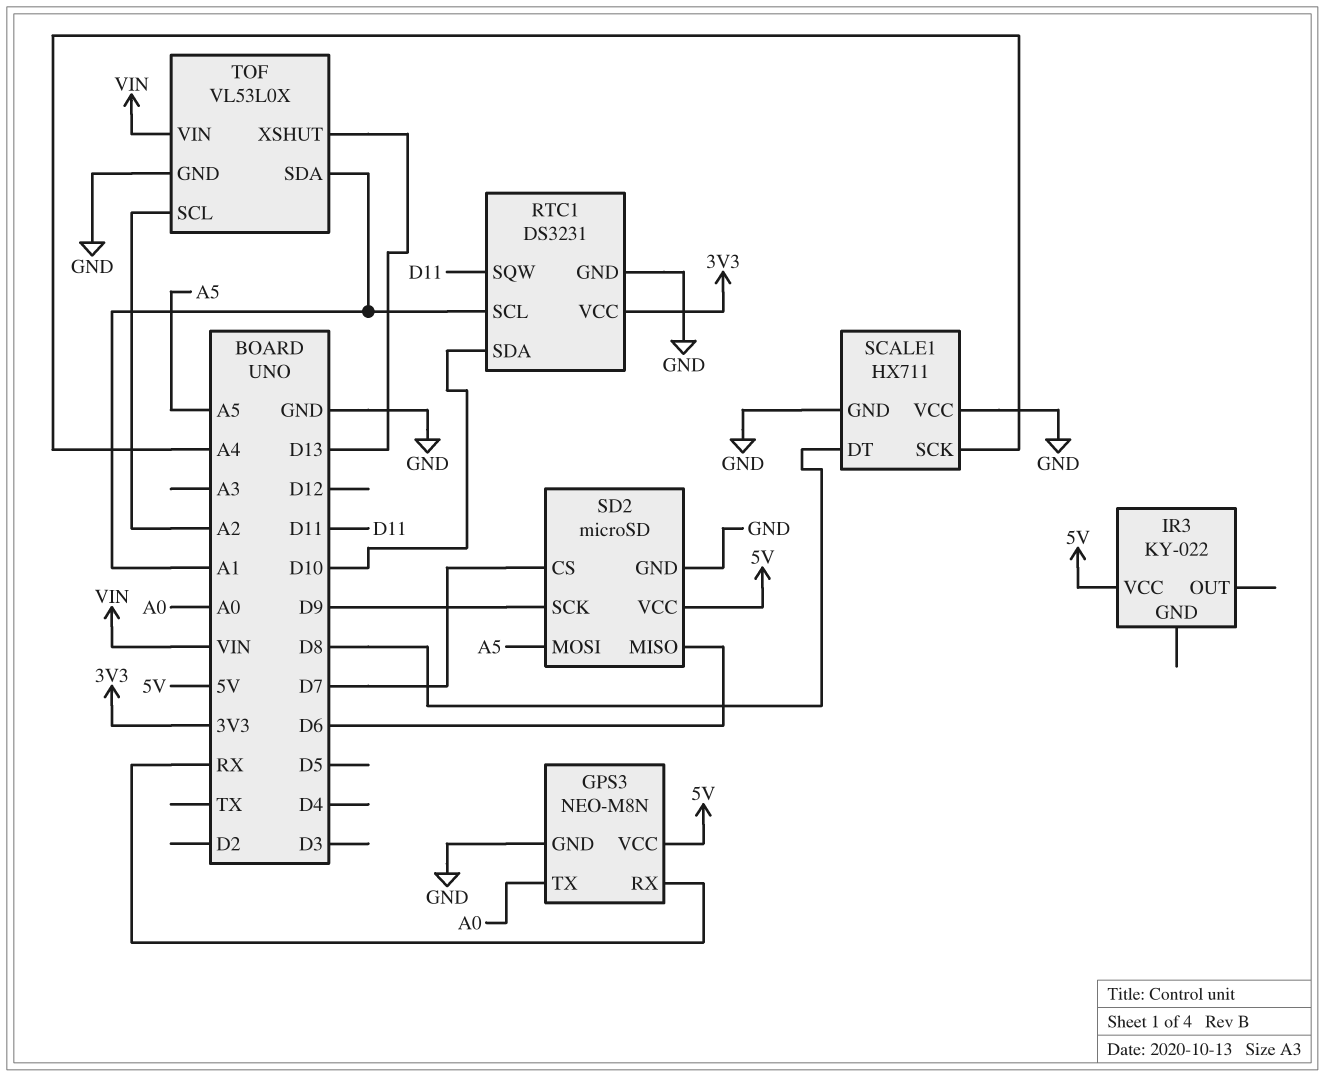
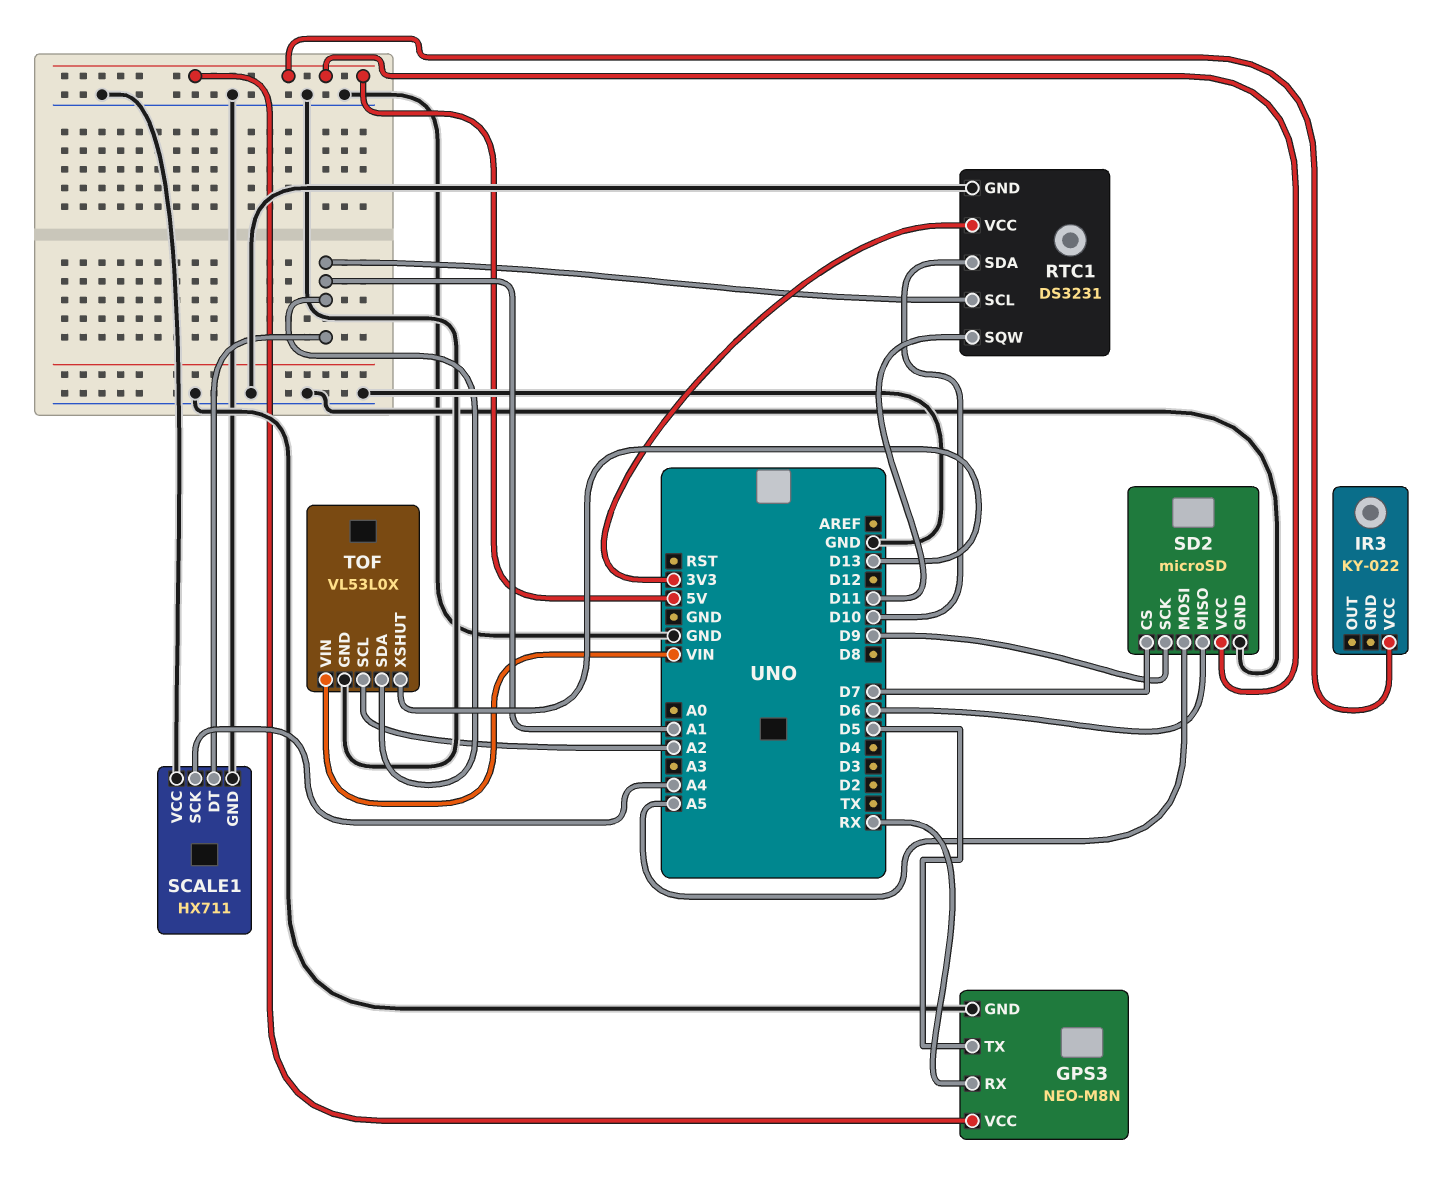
GPS3 pin TX: A0 -> D5
SCALE1 pin DT: D8 -> A1

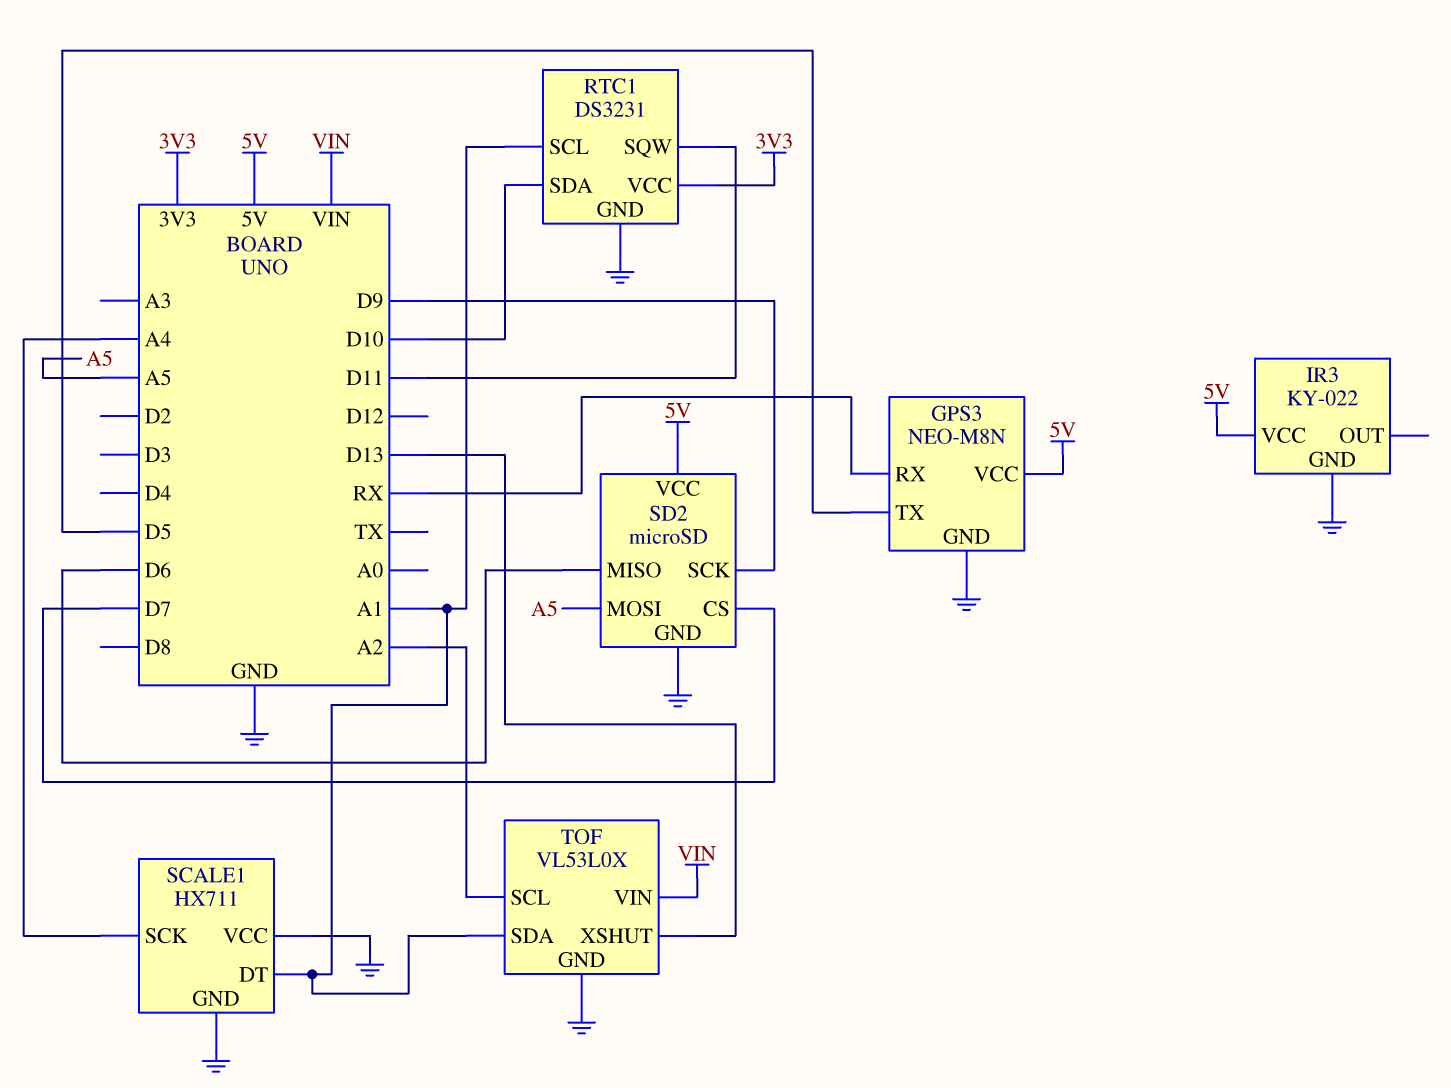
IR3 pin GND: none -> GND

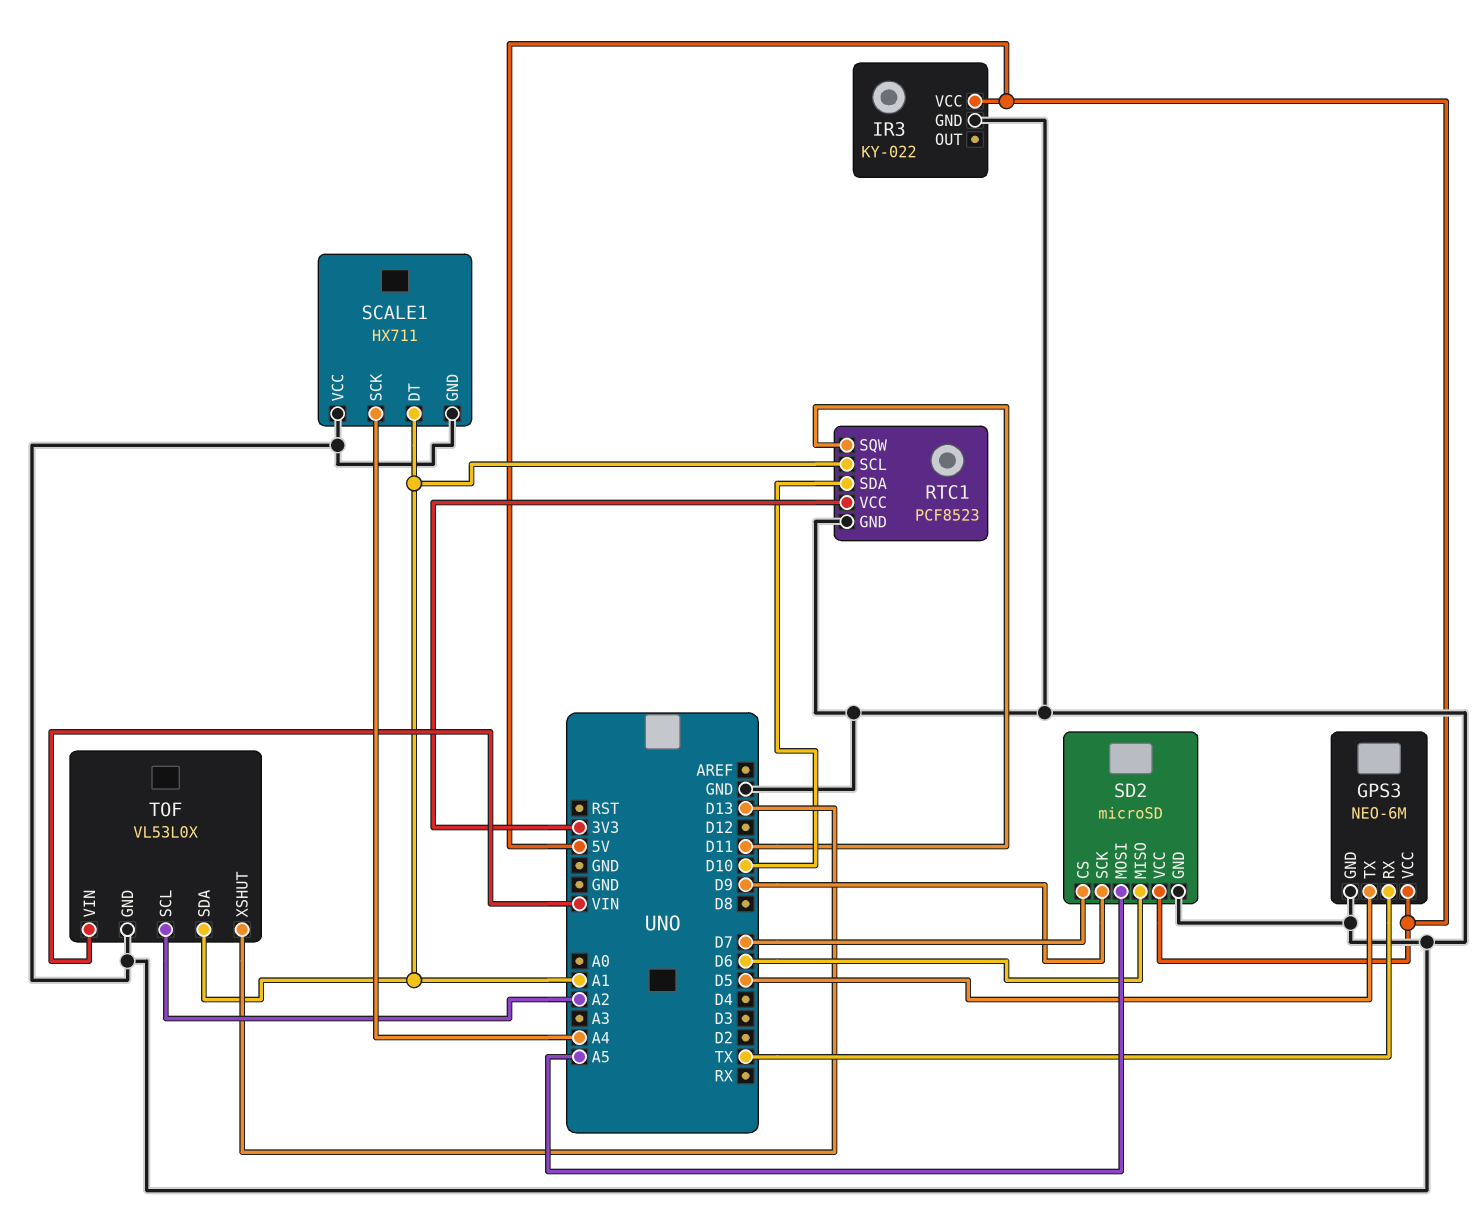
GPS3: NEO-M8N -> NEO-6M
GPS3 pin RX: RX -> TX
RTC1: DS3231 -> PCF8523

